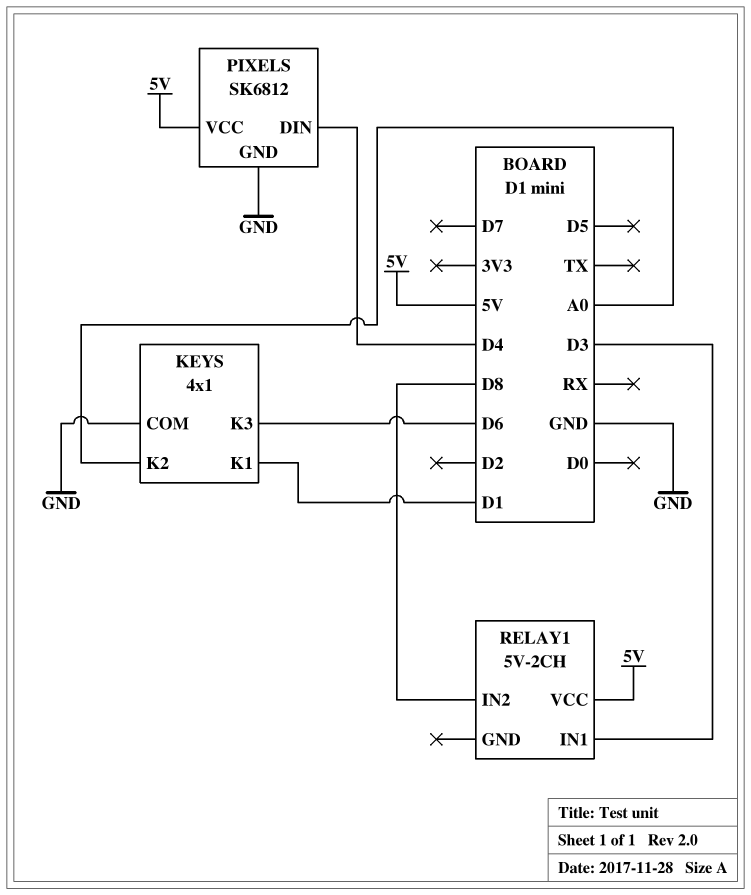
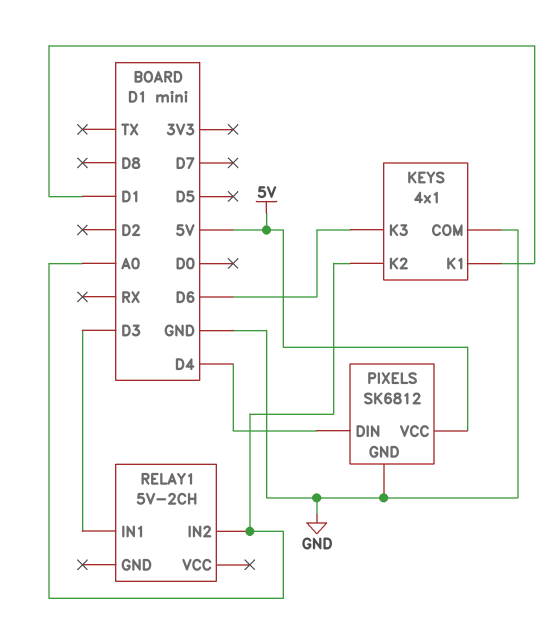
RELAY1 pin IN2: D8 -> A0
RELAY1 pin VCC: 5V -> none

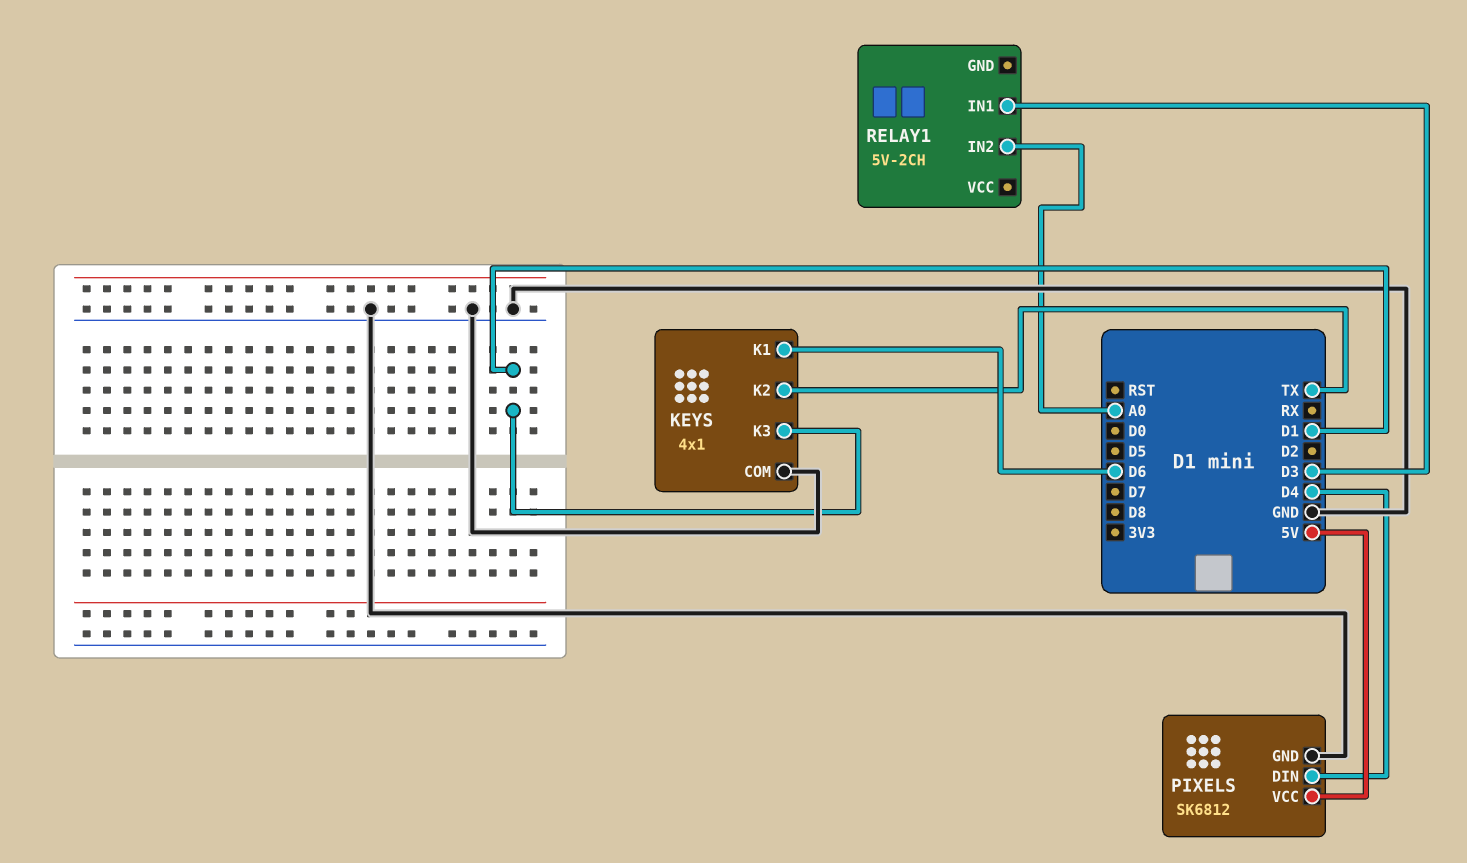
KEYS pin K1: D1 -> D6
KEYS pin K2: A0 -> TX
KEYS pin K3: D6 -> D1

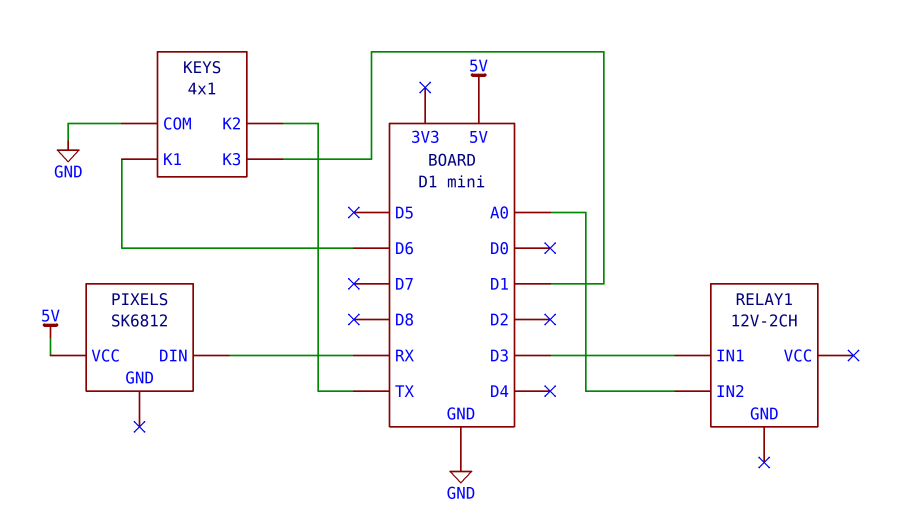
PIXELS pin DIN: D4 -> RX
PIXELS pin GND: GND -> none
RELAY1: 5V-2CH -> 12V-2CH

